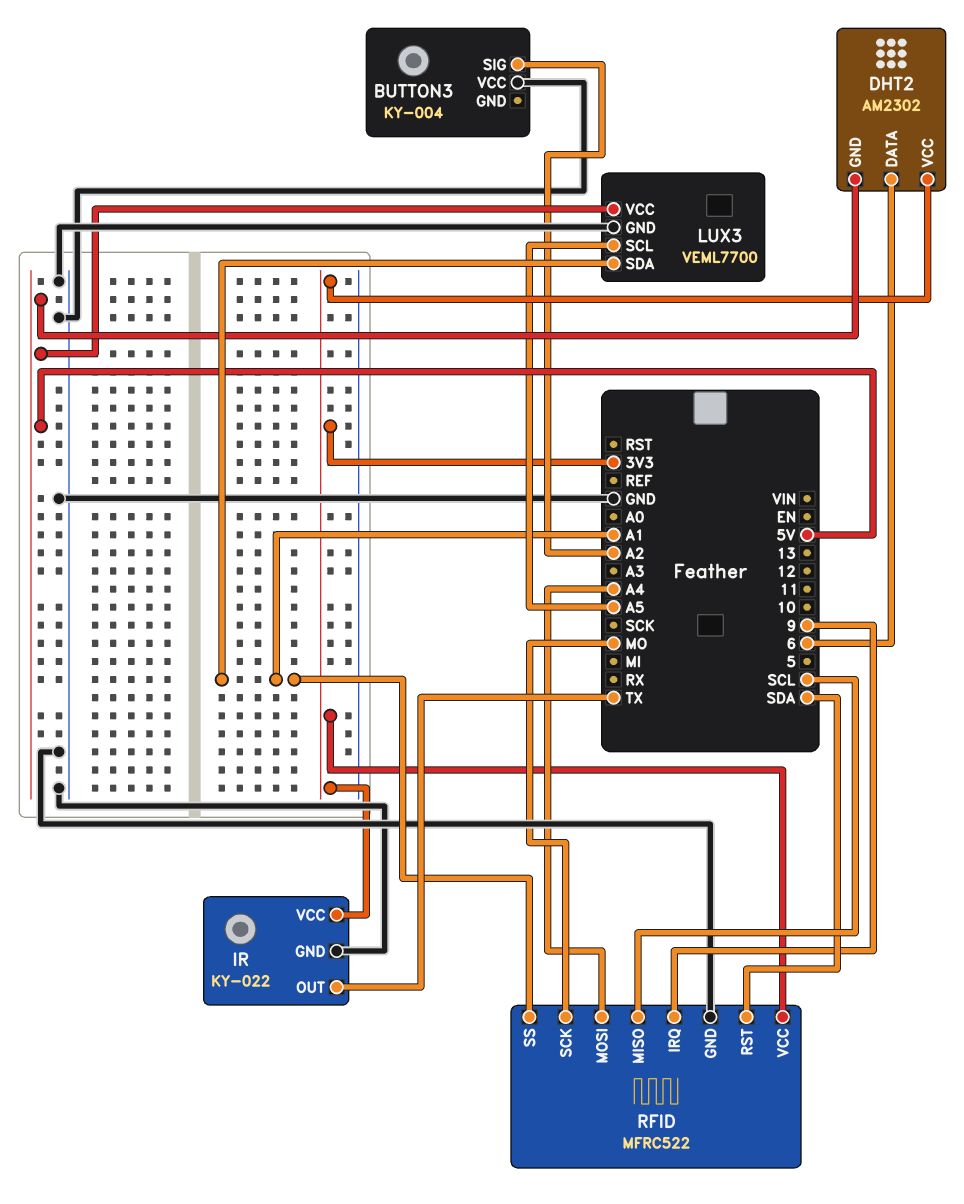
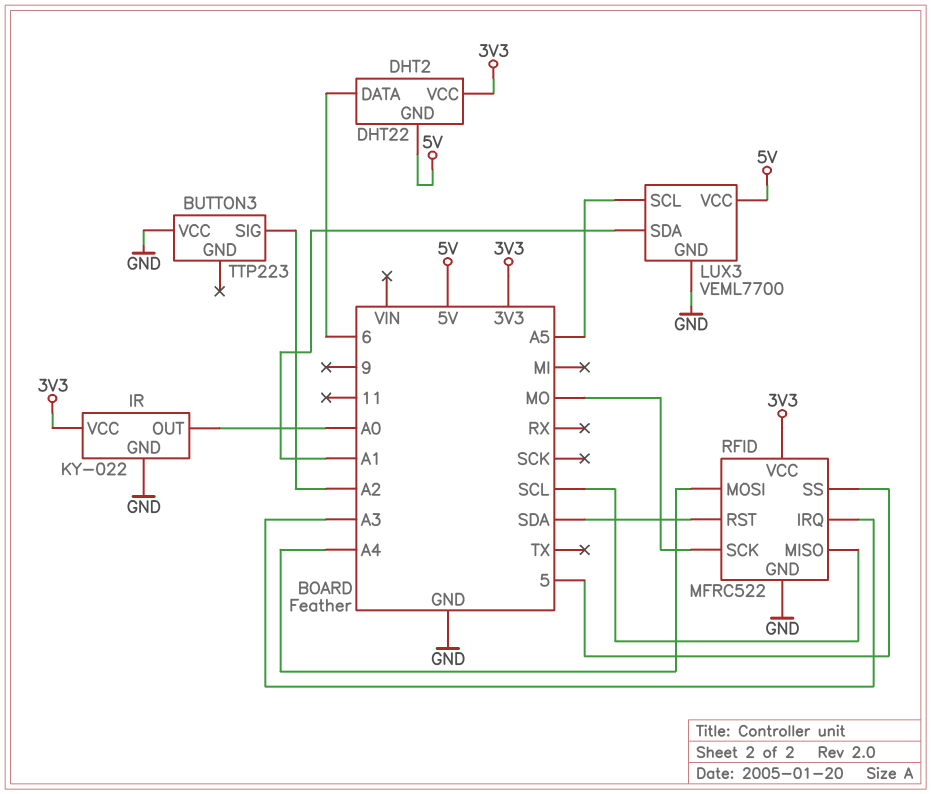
BUTTON3: KY-004 -> TTP223
DHT2: AM2302 -> DHT22
IR pin OUT: TX -> A0
RFID pin IRQ: 9 -> A3
RFID pin SS: A1 -> 5

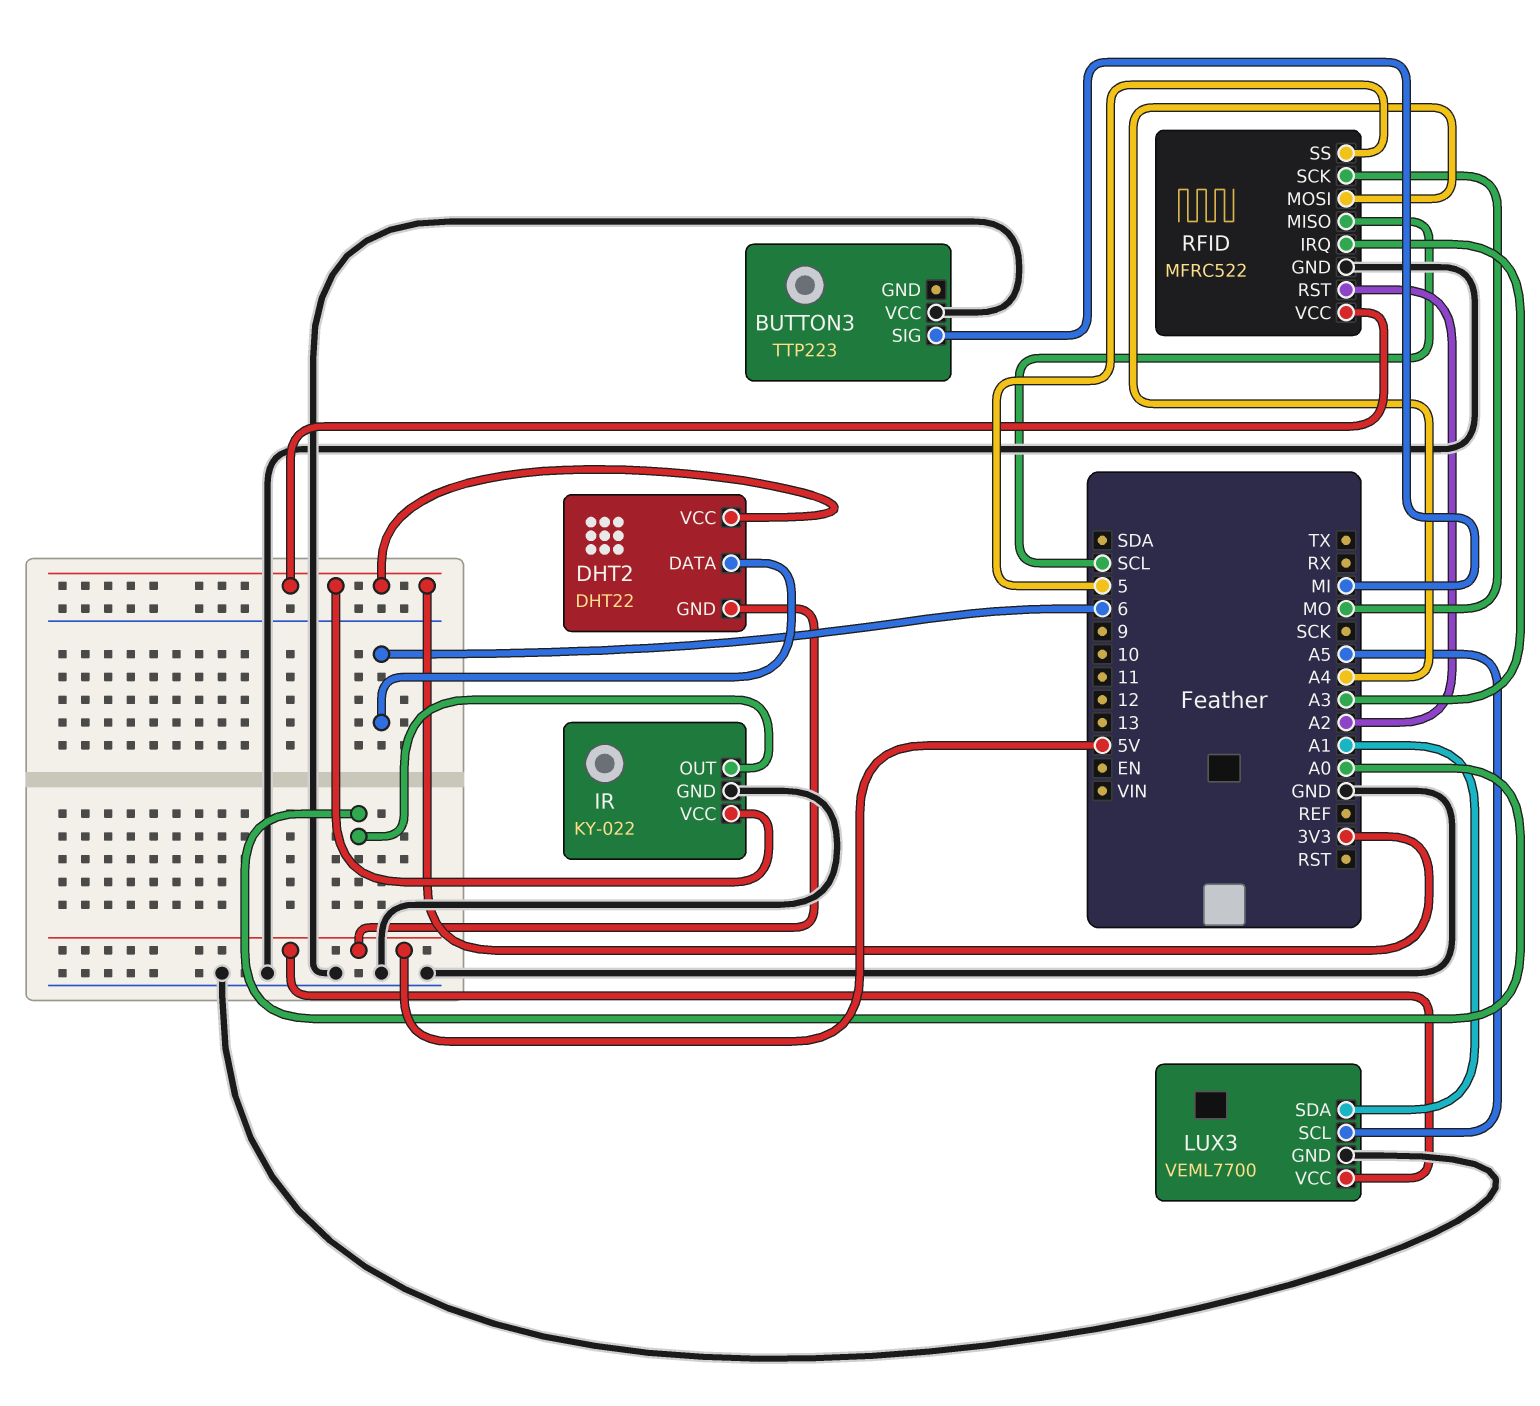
BUTTON3 pin SIG: A2 -> MI
RFID pin RST: SDA -> A2

